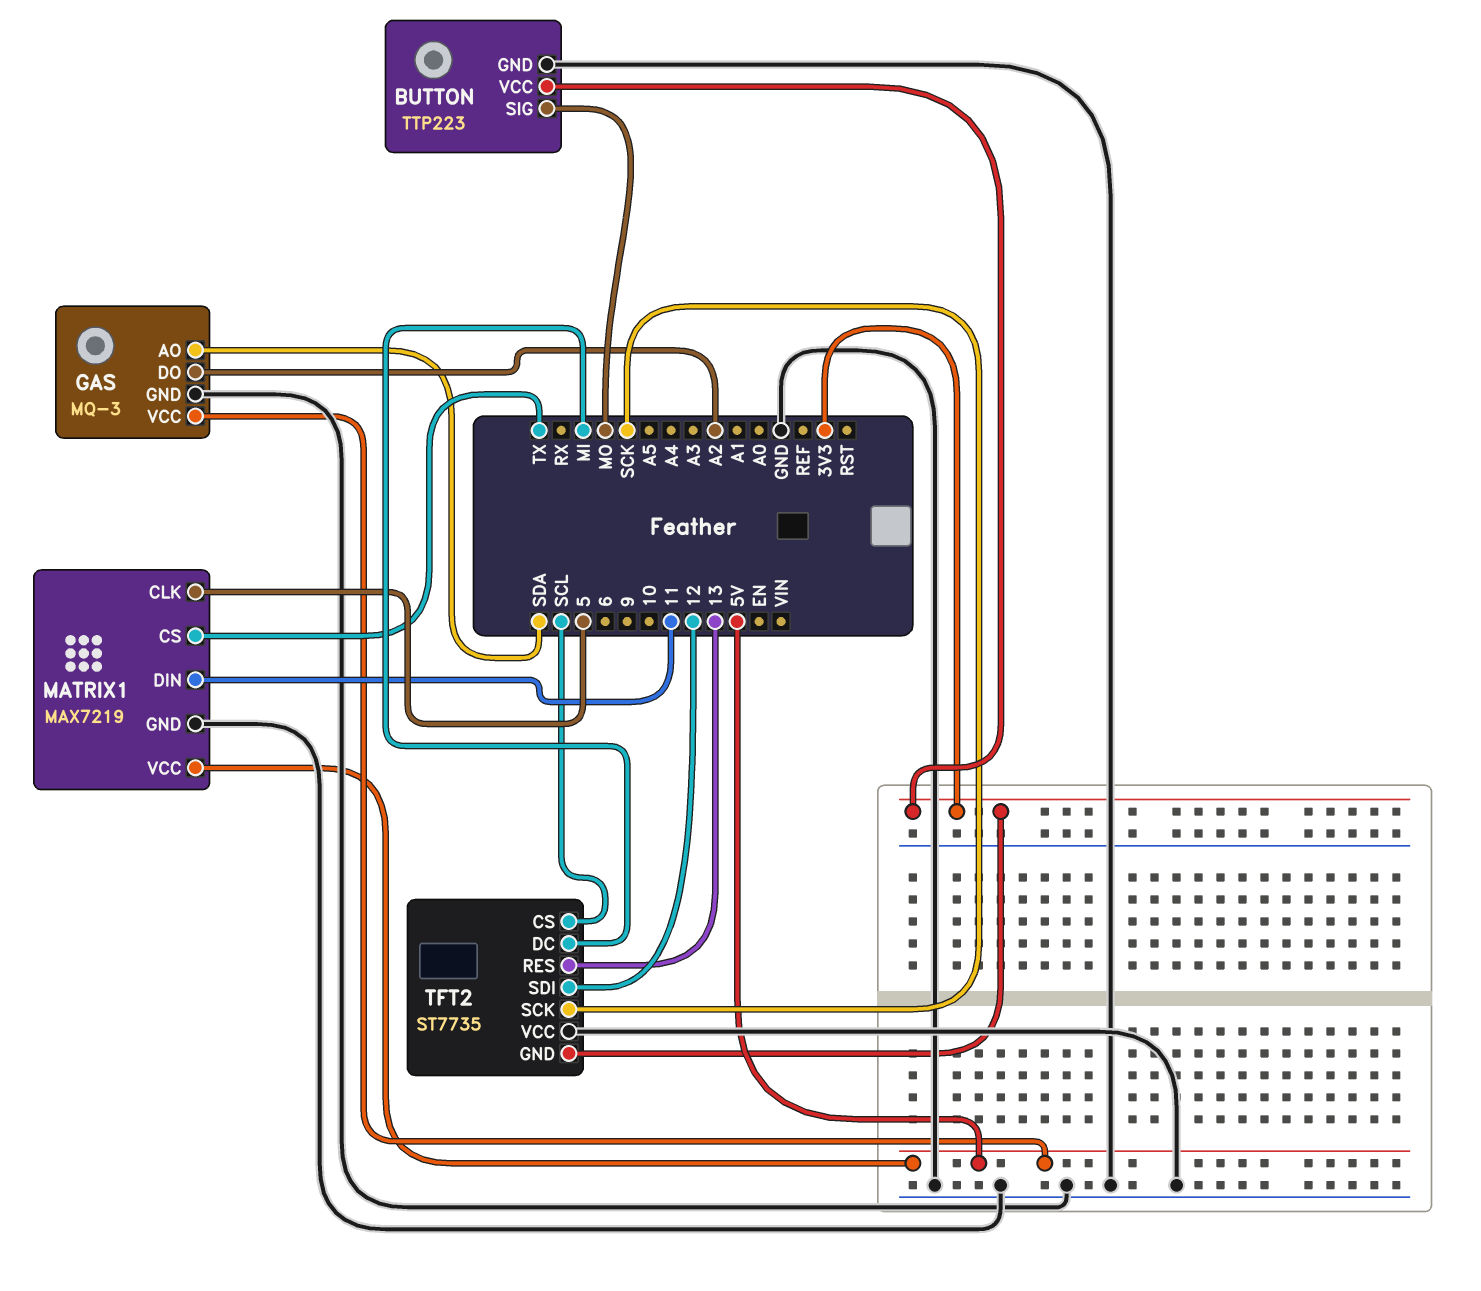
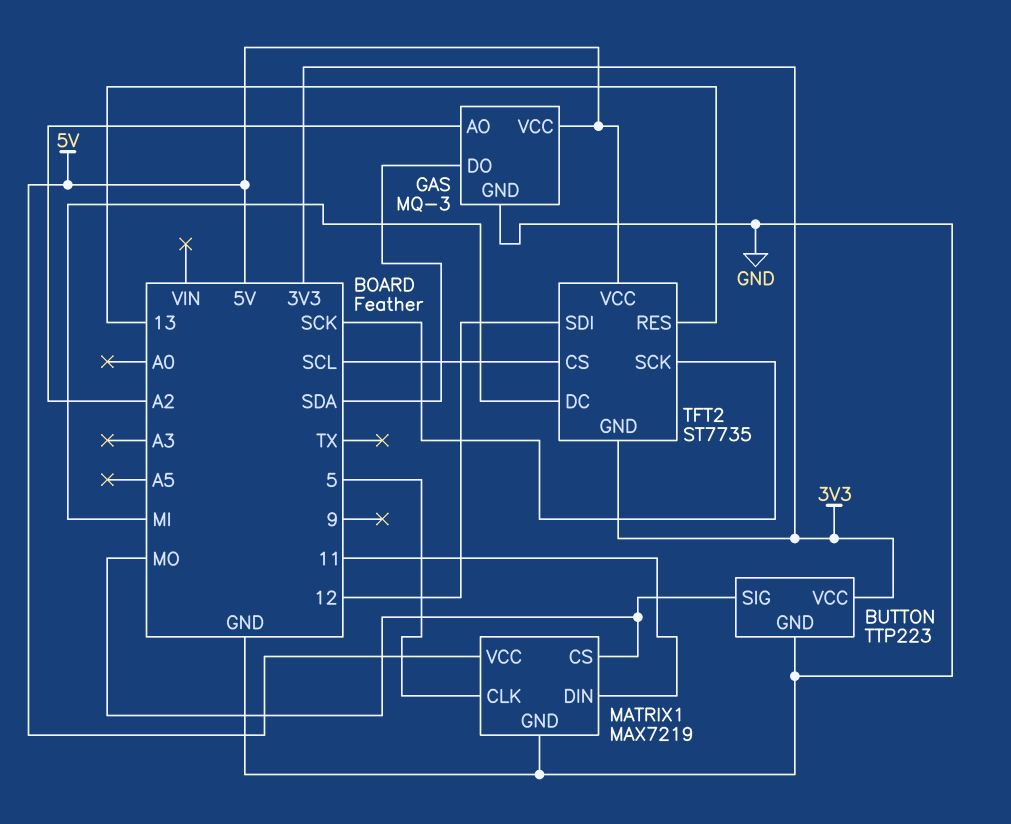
GAS pin AO: SDA -> A2
GAS pin DO: A2 -> SDA
MATRIX1 pin CS: TX -> MO
TFT2 pin VCC: GND -> 5V

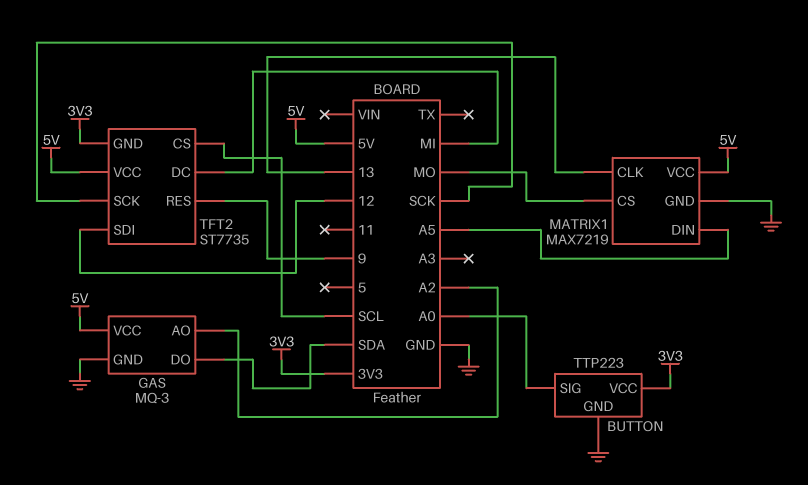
BUTTON pin SIG: MO -> A0
MATRIX1 pin CLK: 5 -> 13
MATRIX1 pin DIN: 11 -> A5
TFT2 pin RES: 13 -> 9

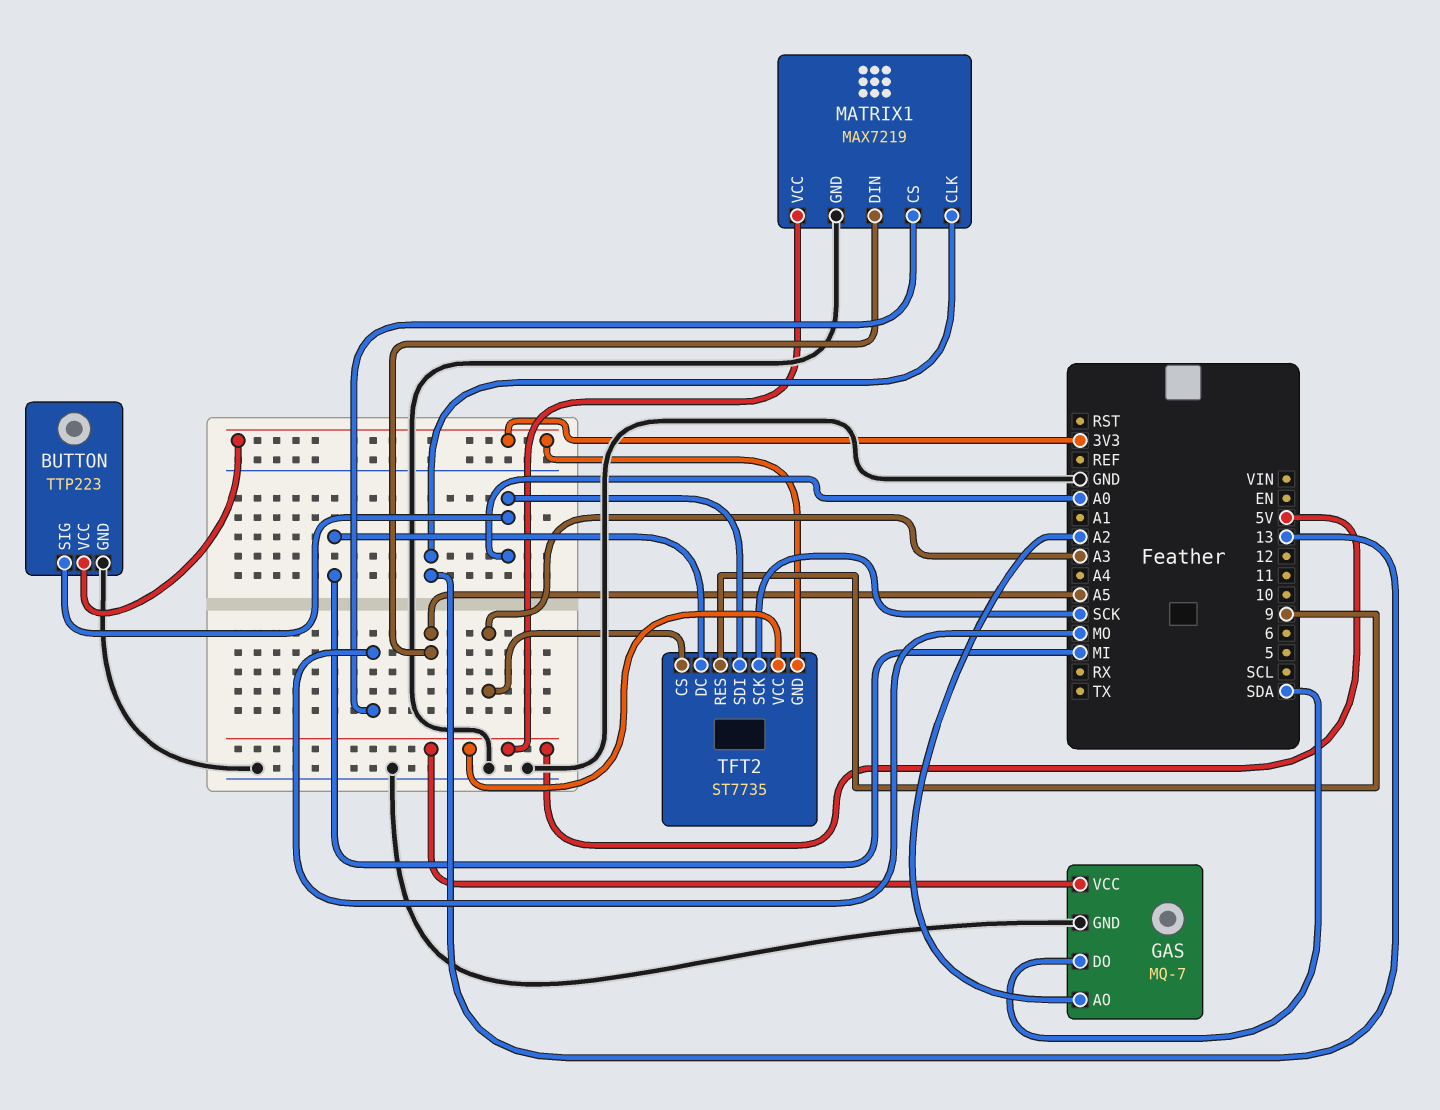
GAS: MQ-3 -> MQ-7
TFT2 pin CS: SCL -> A3
TFT2 pin SDI: 12 -> A0

